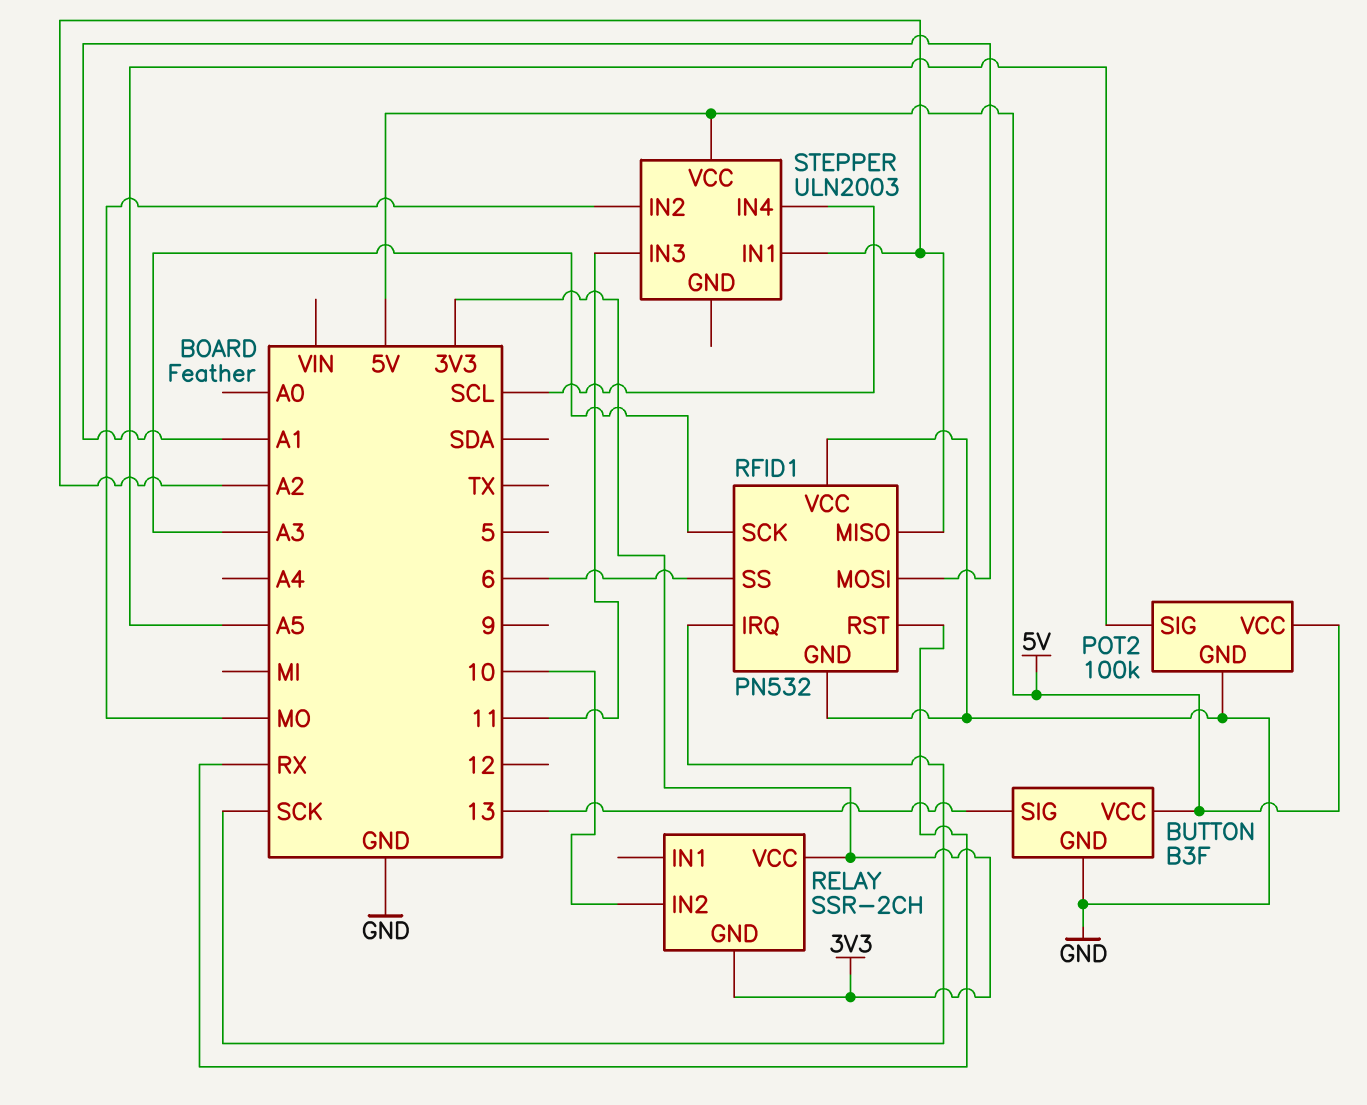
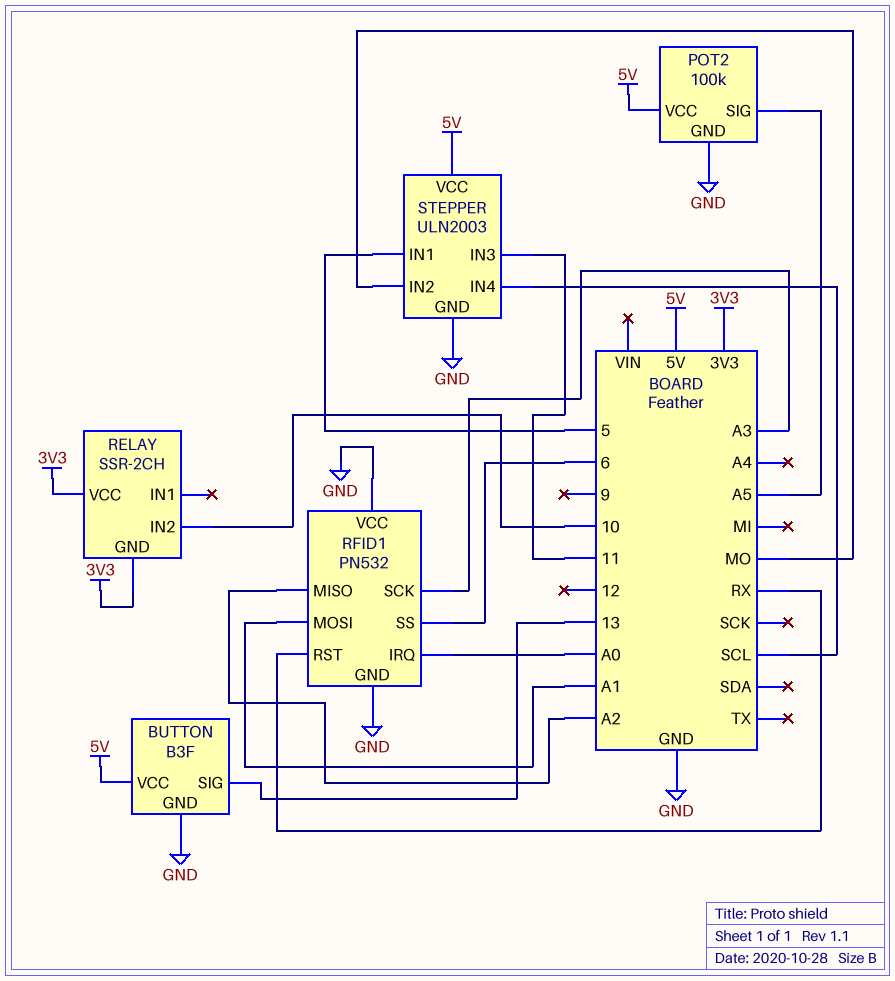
RFID1 pin IRQ: SCK -> A0
STEPPER pin GND: none -> GND
STEPPER pin IN1: A2 -> 5

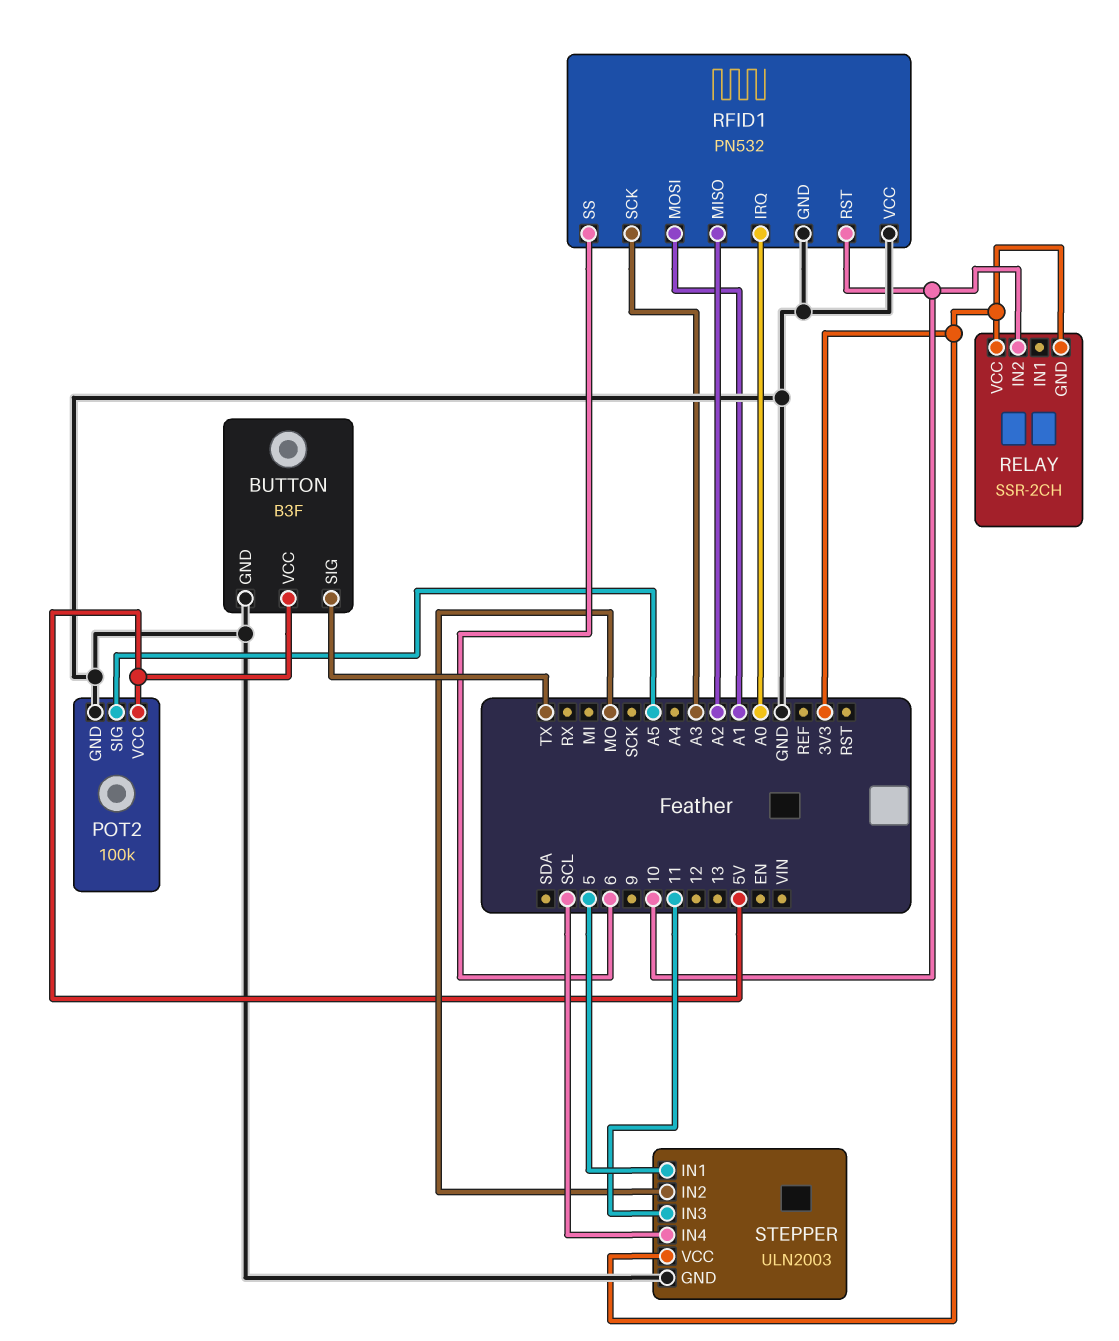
BUTTON pin SIG: 13 -> TX
RFID1 pin RST: RX -> 10
STEPPER pin VCC: 5V -> 3V3

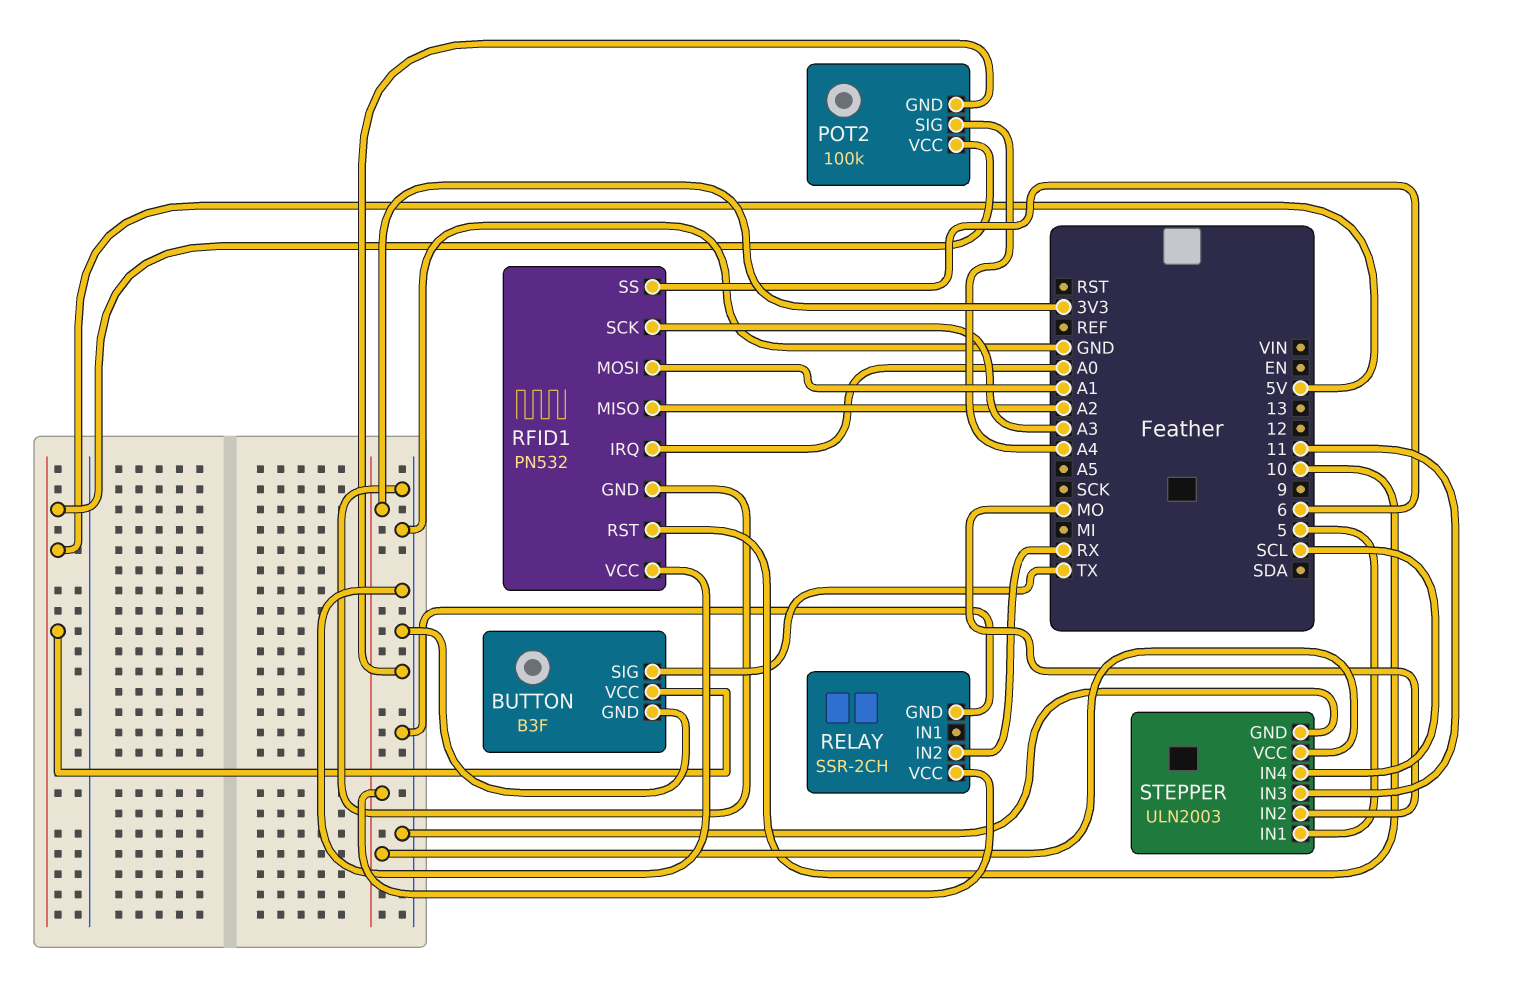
POT2 pin SIG: A5 -> A4
RELAY pin GND: 3V3 -> GND
RELAY pin IN2: 10 -> RX

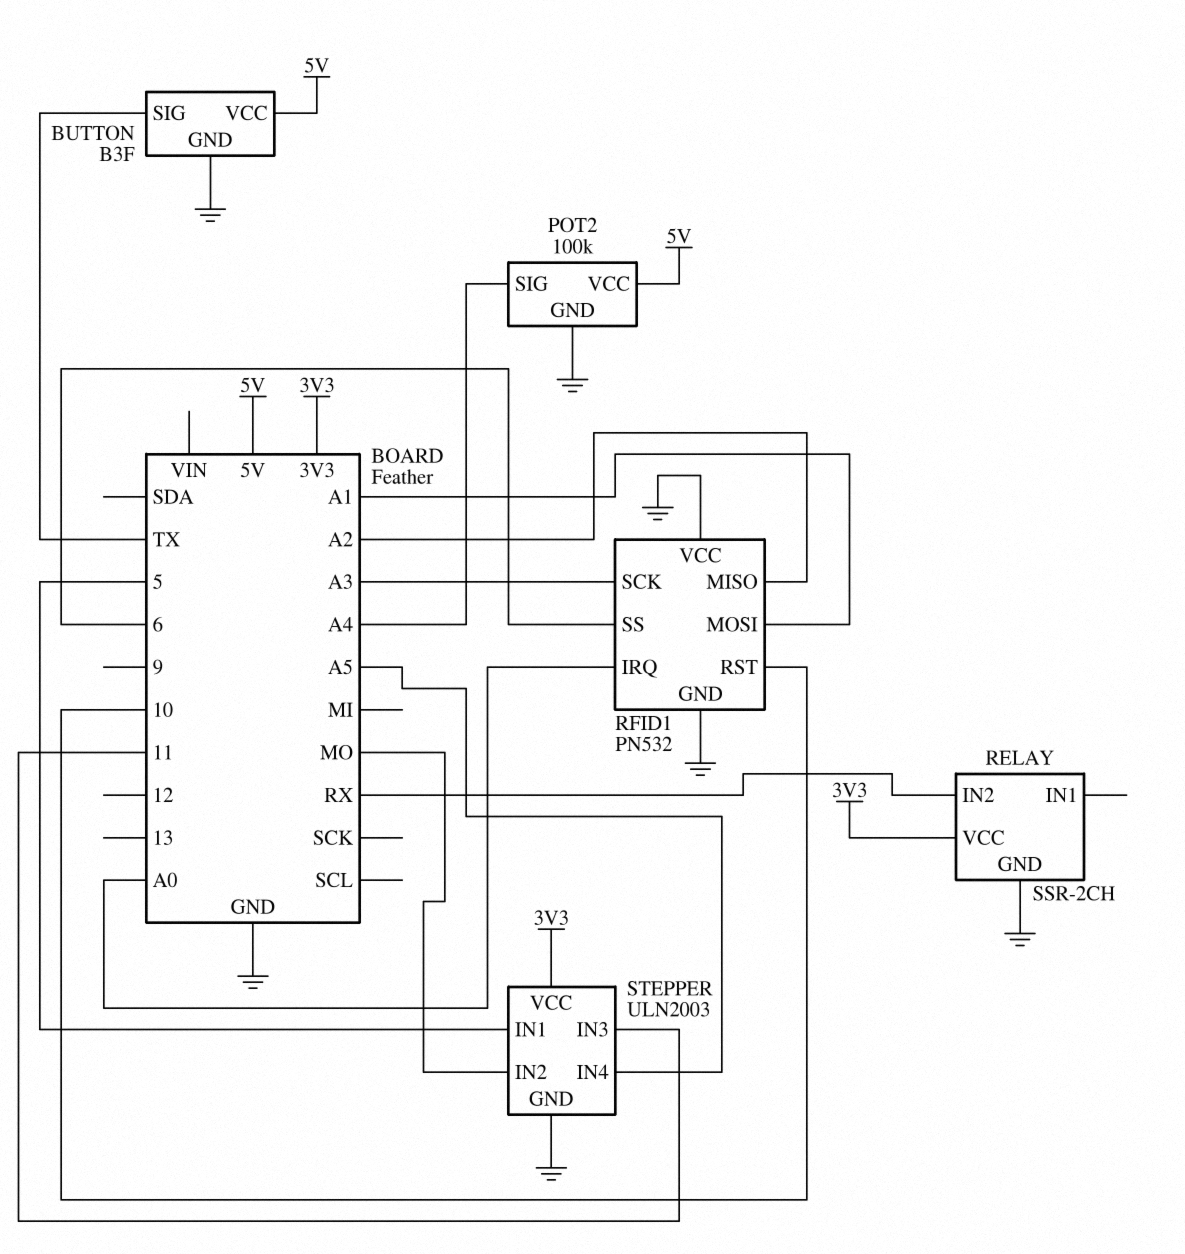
STEPPER pin IN4: SCL -> A5

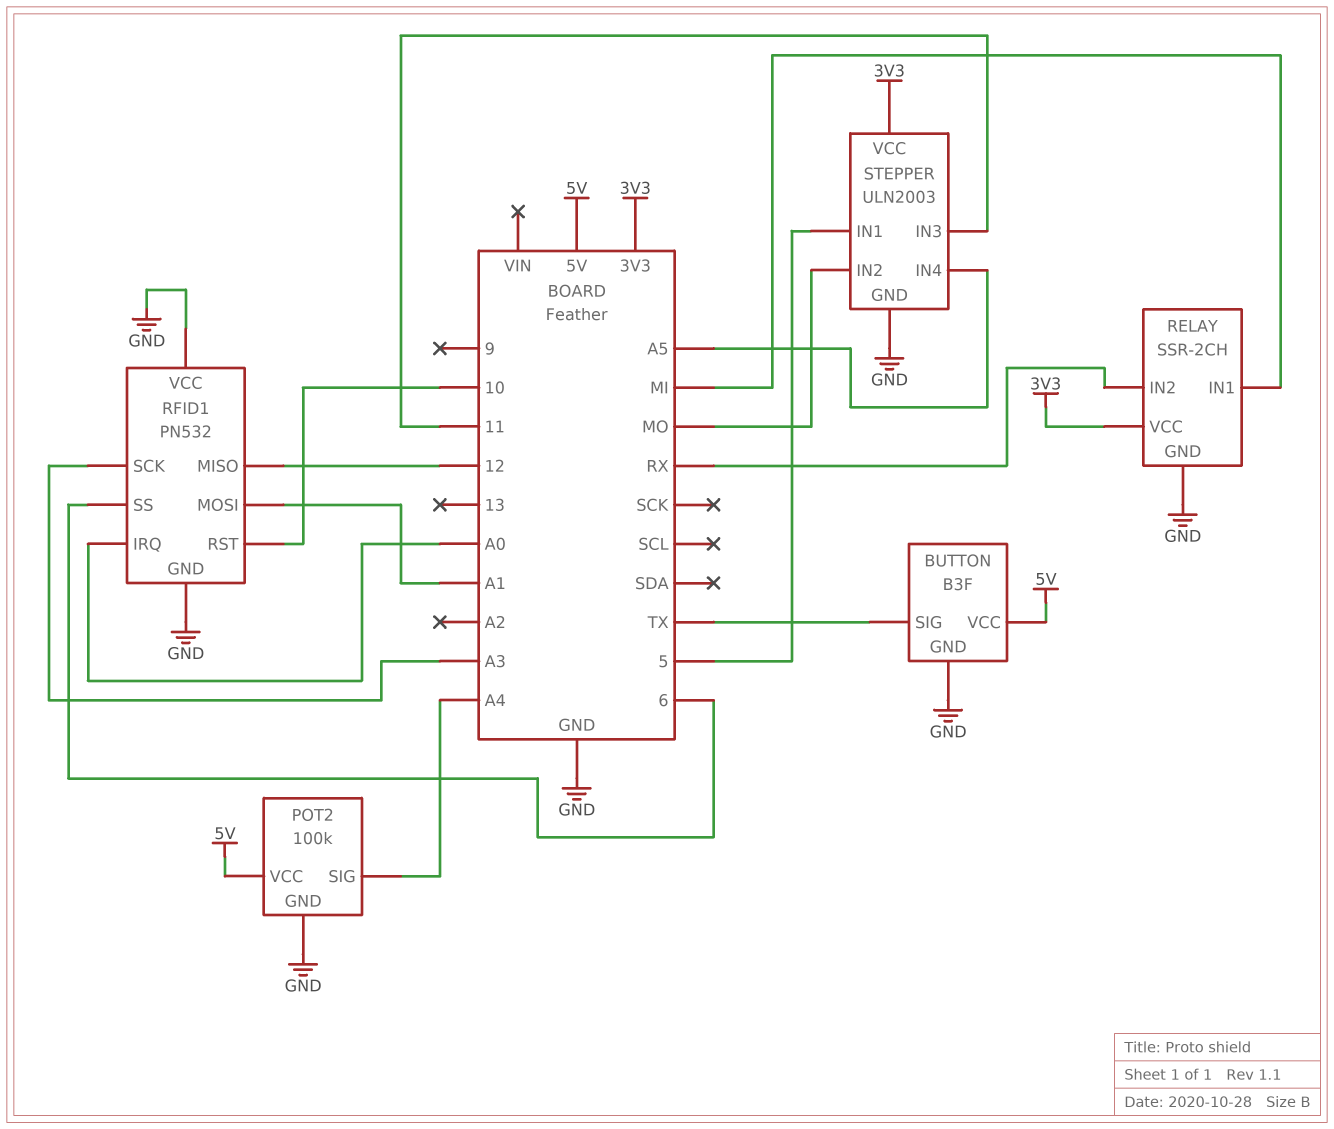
RELAY pin IN1: none -> MI
RFID1 pin MISO: A2 -> 12

